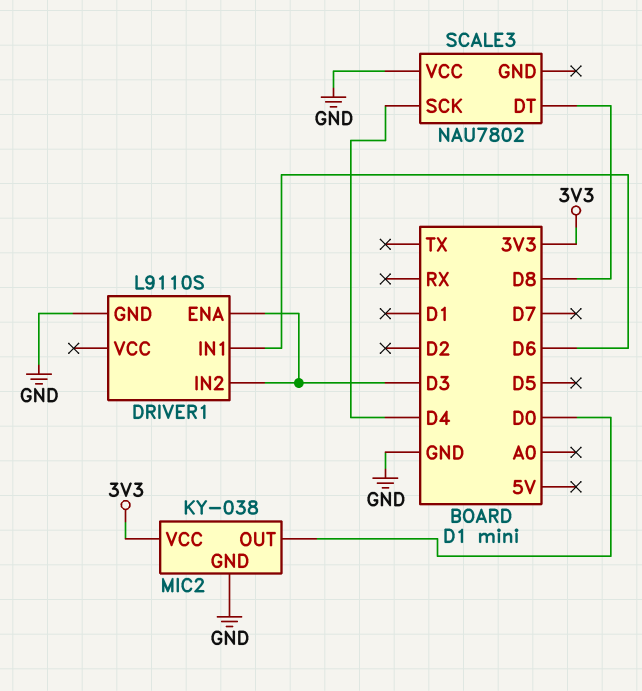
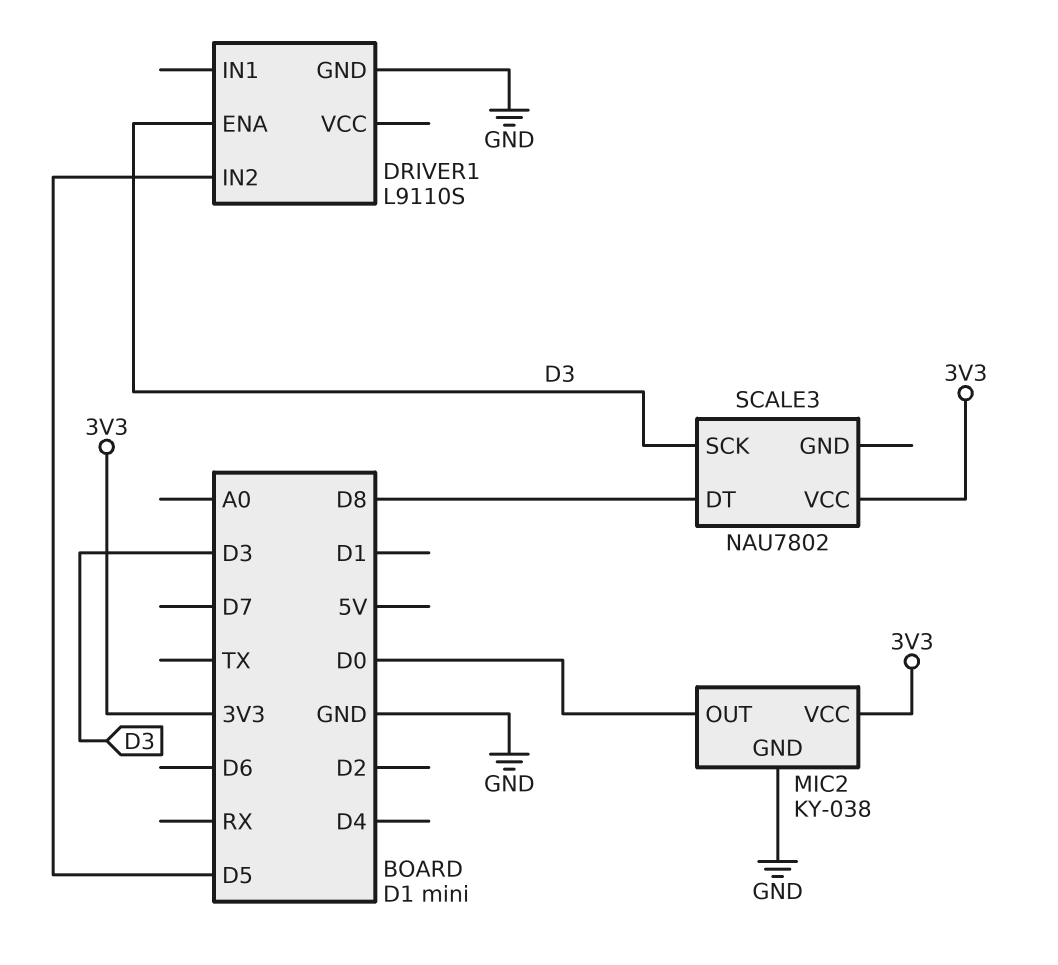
DRIVER1 pin IN1: D6 -> none
DRIVER1 pin IN2: D3 -> D5
SCALE3 pin SCK: D4 -> D3
SCALE3 pin VCC: GND -> 3V3

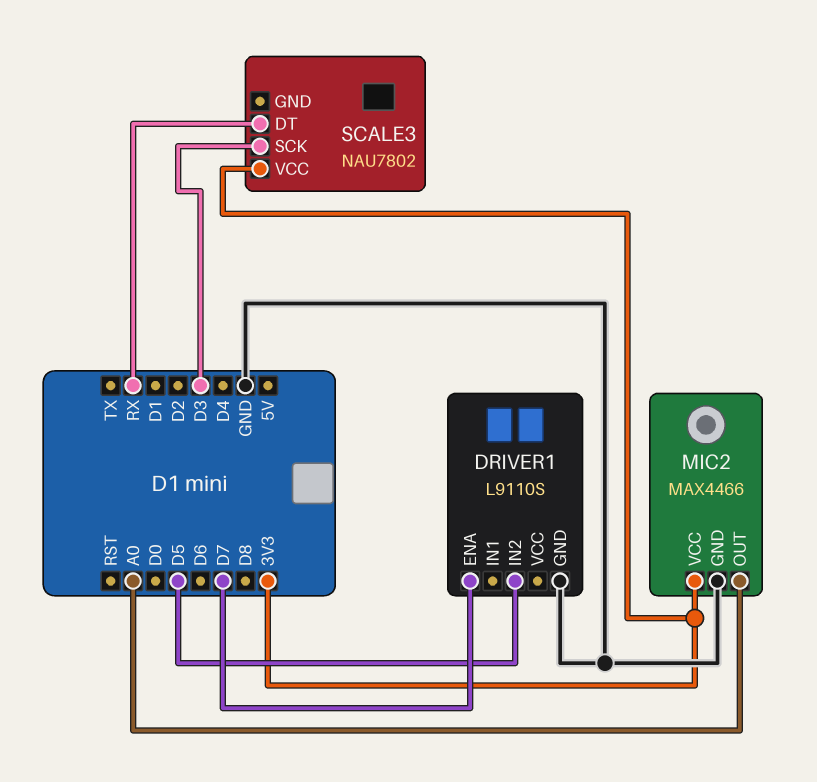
DRIVER1 pin ENA: D3 -> D7
MIC2: KY-038 -> MAX4466
MIC2 pin OUT: D0 -> A0
SCALE3 pin DT: D8 -> RX

